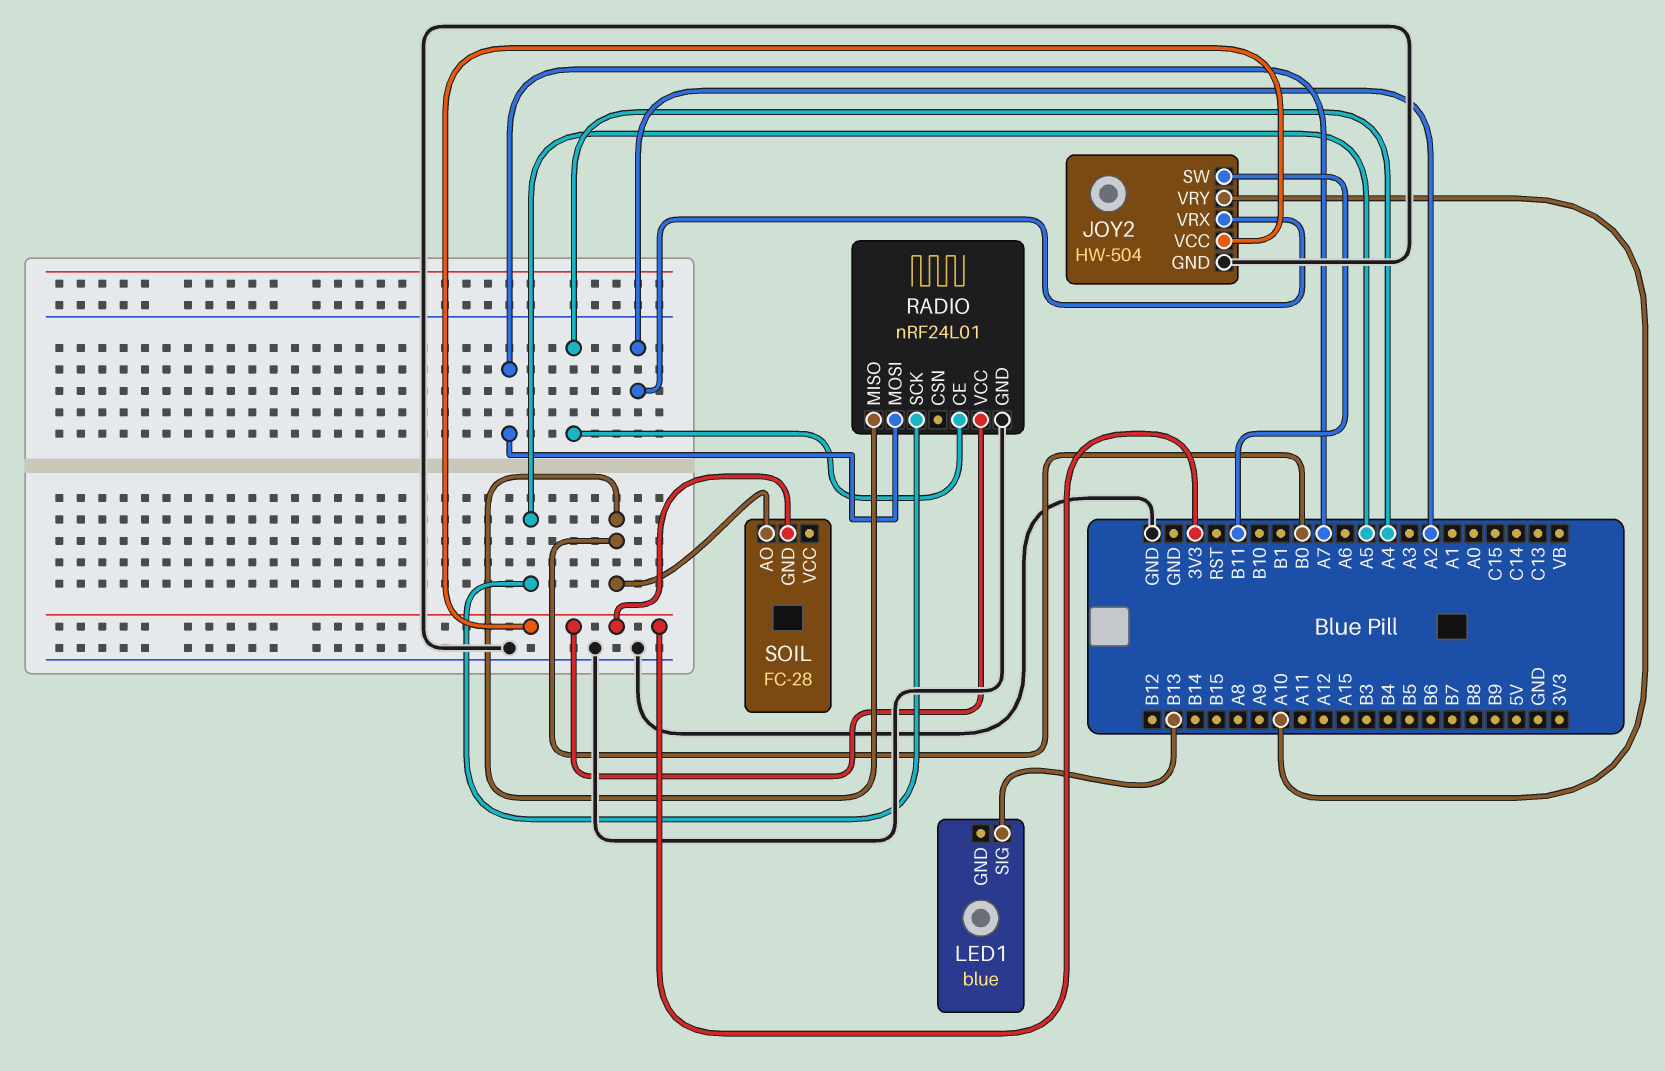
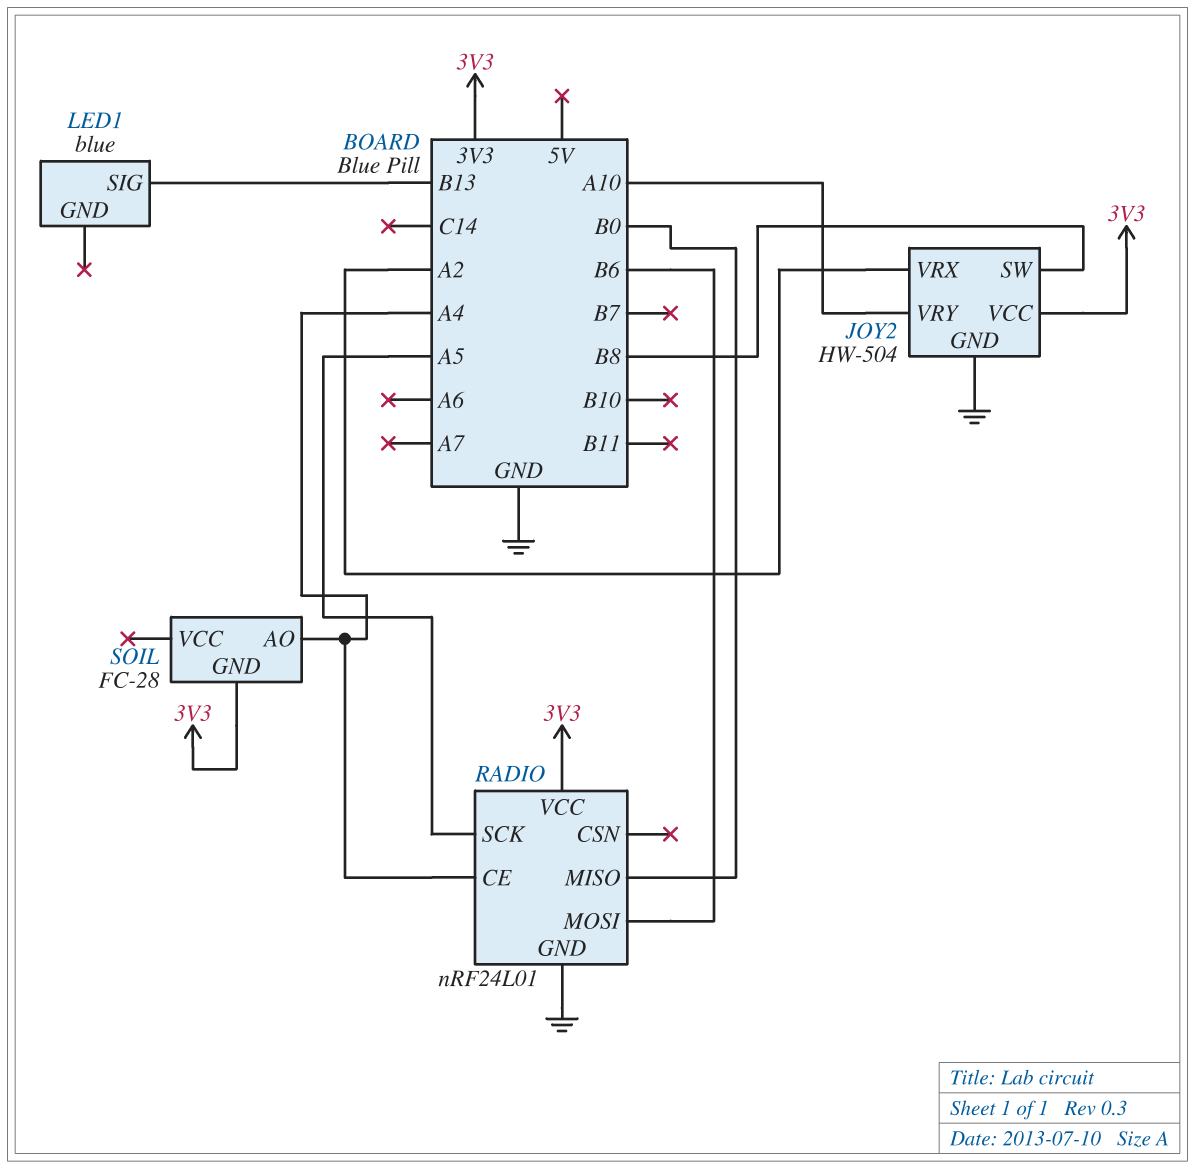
JOY2 pin SW: B11 -> B8
RADIO pin MOSI: A7 -> B6
SOIL pin AO: B0 -> A4

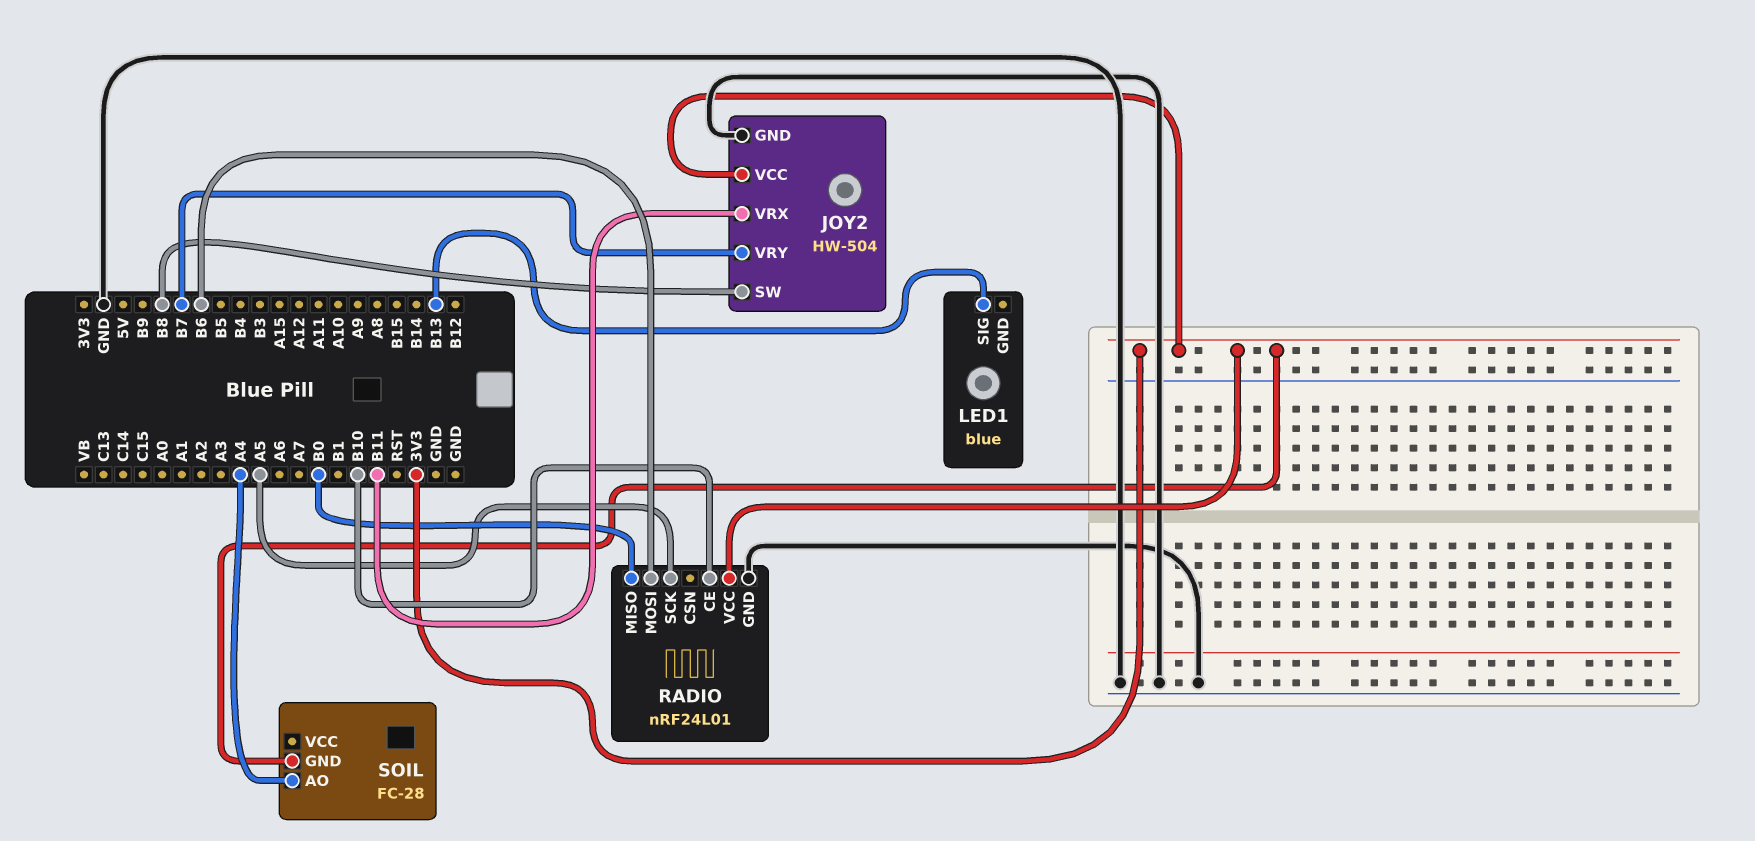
JOY2 pin VRX: A2 -> B11
JOY2 pin VRY: A10 -> B7
RADIO pin CE: A4 -> B10

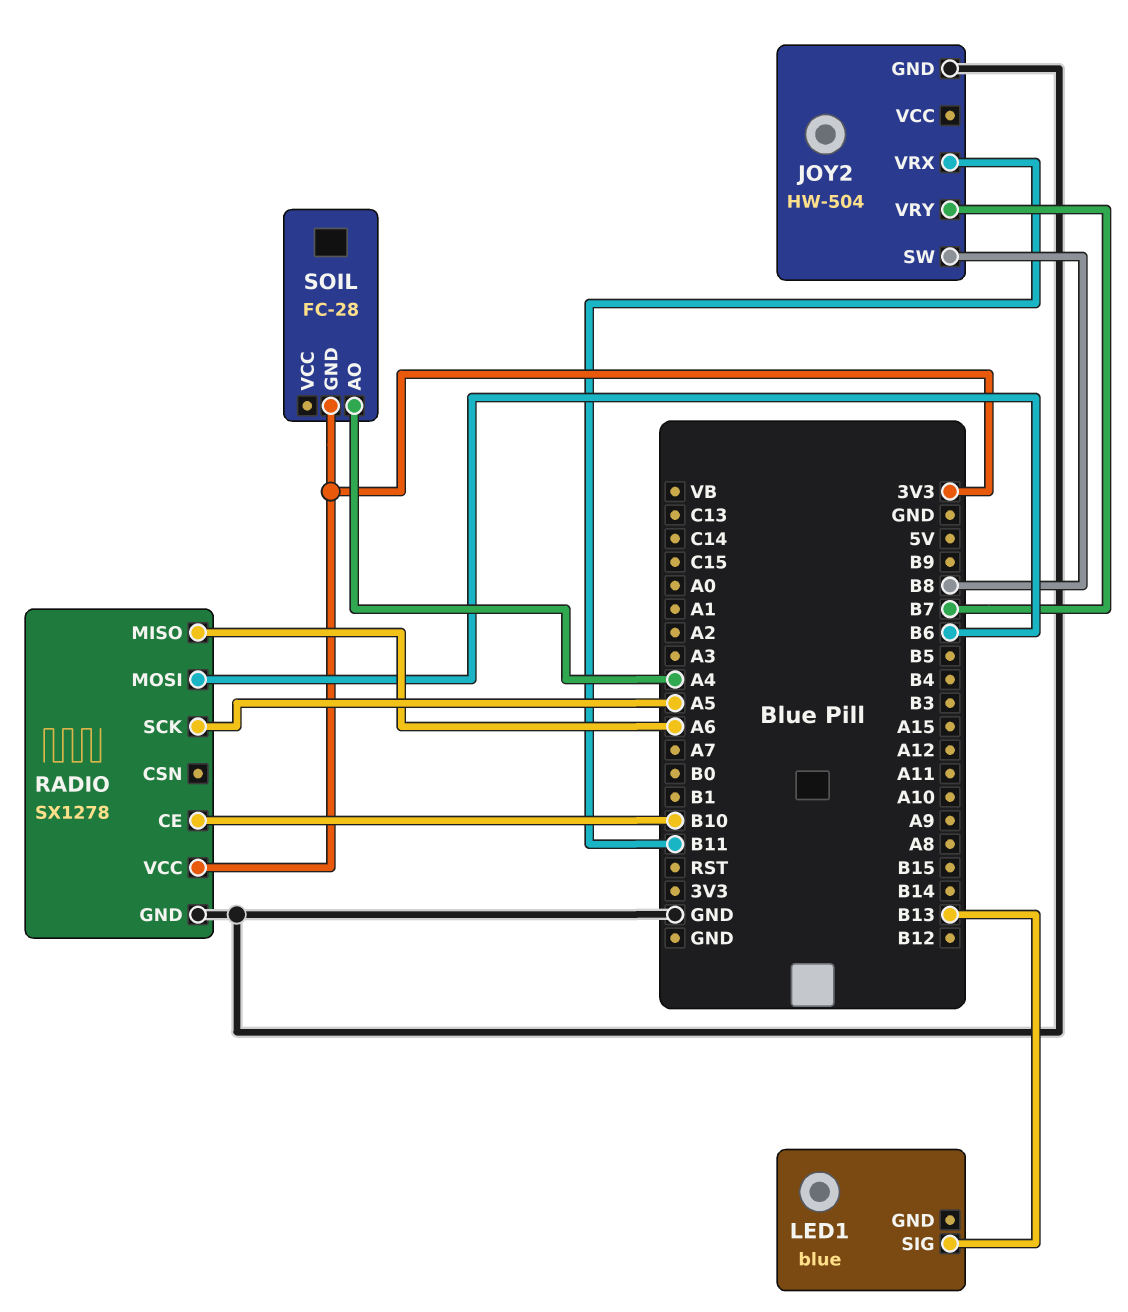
JOY2 pin VCC: 3V3 -> none
RADIO: nRF24L01 -> SX1278
RADIO pin MISO: B0 -> A6

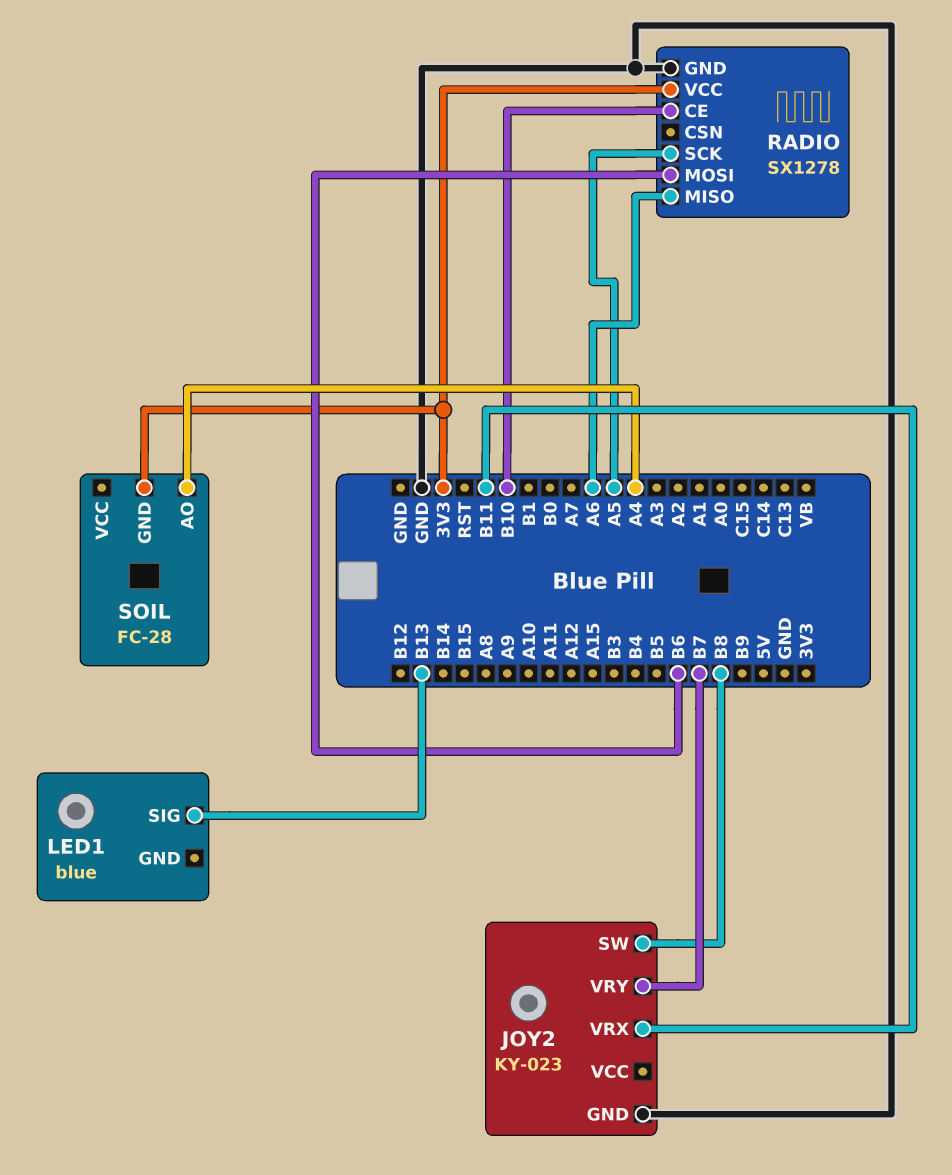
JOY2: HW-504 -> KY-023

